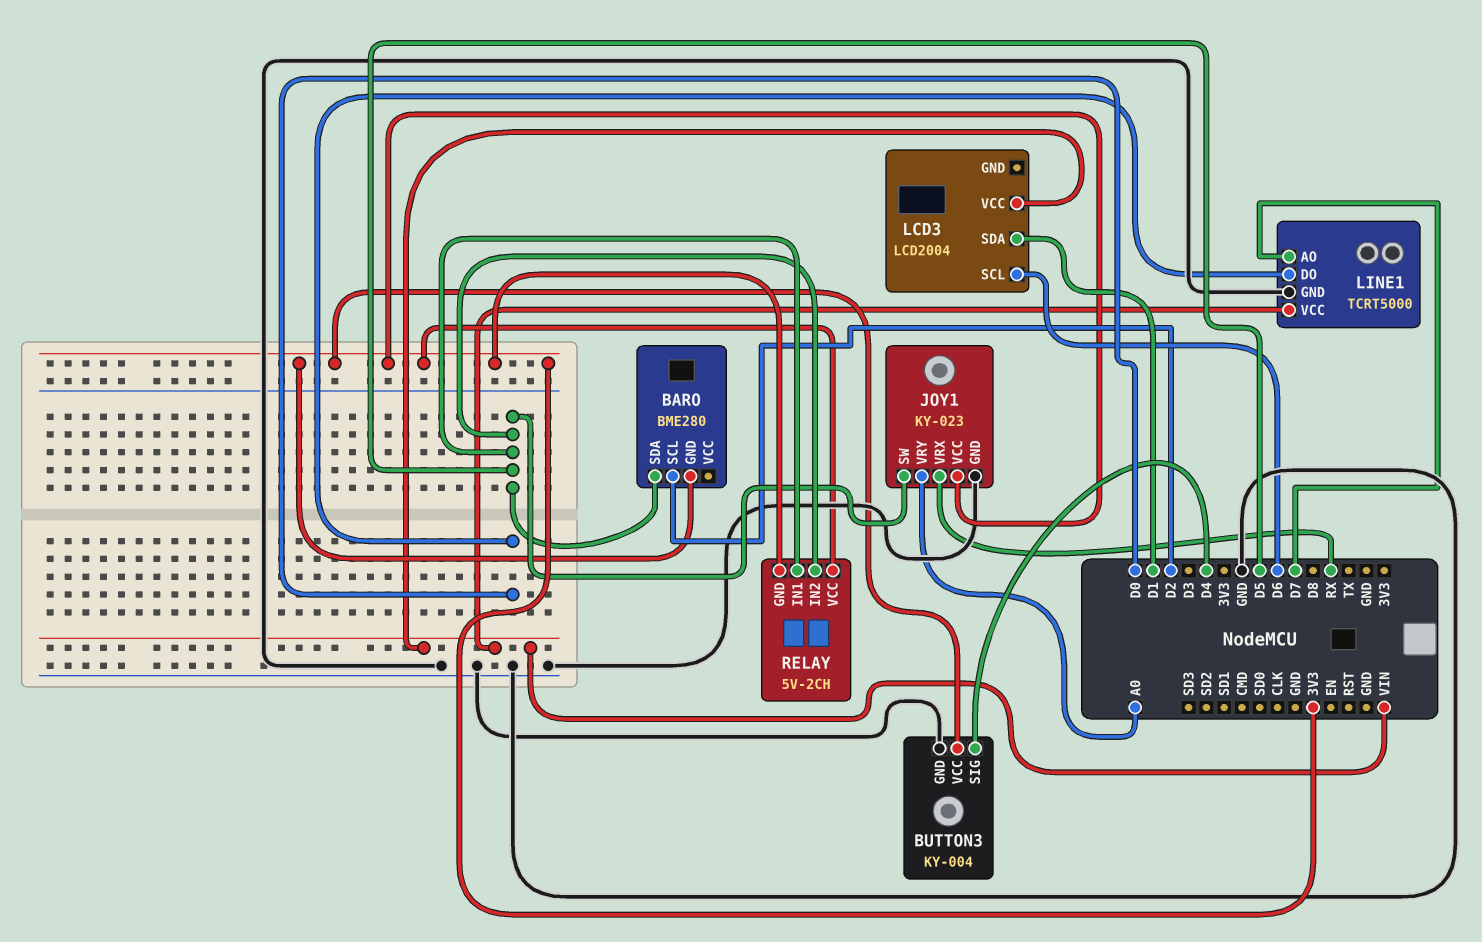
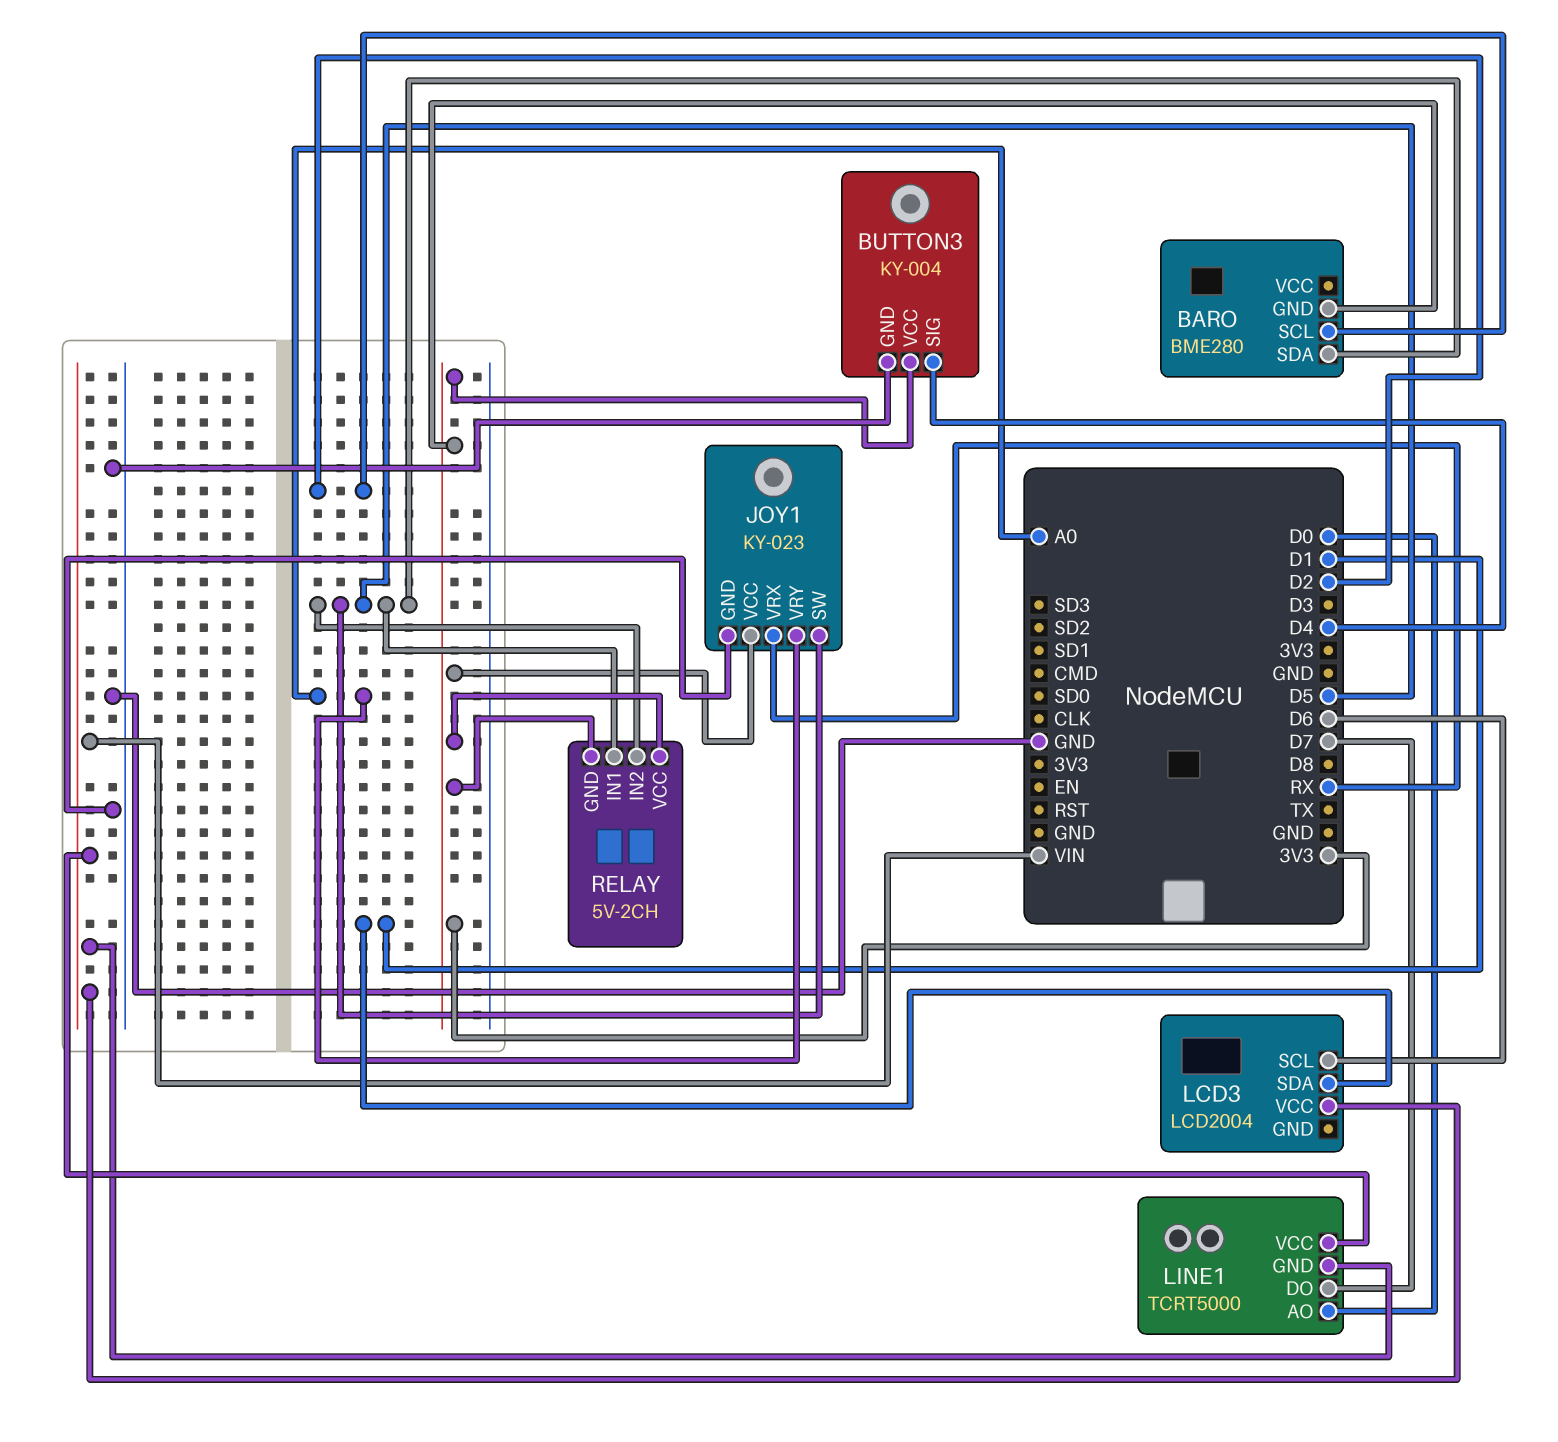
LINE1 pin AO: D7 -> D0
LINE1 pin DO: D0 -> D7
LINE1 pin GND: GND -> VIN

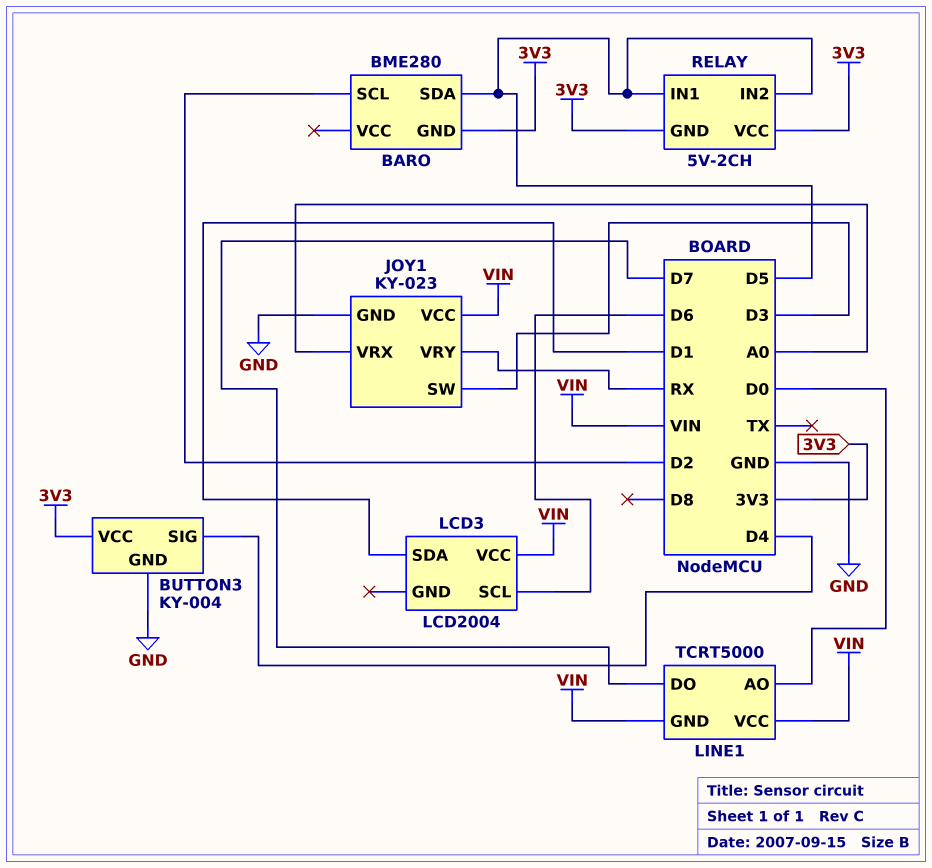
JOY1 pin SW: D5 -> D3
JOY1 pin VCC: 3V3 -> VIN
JOY1 pin VRX: RX -> A0
JOY1 pin VRY: A0 -> RX

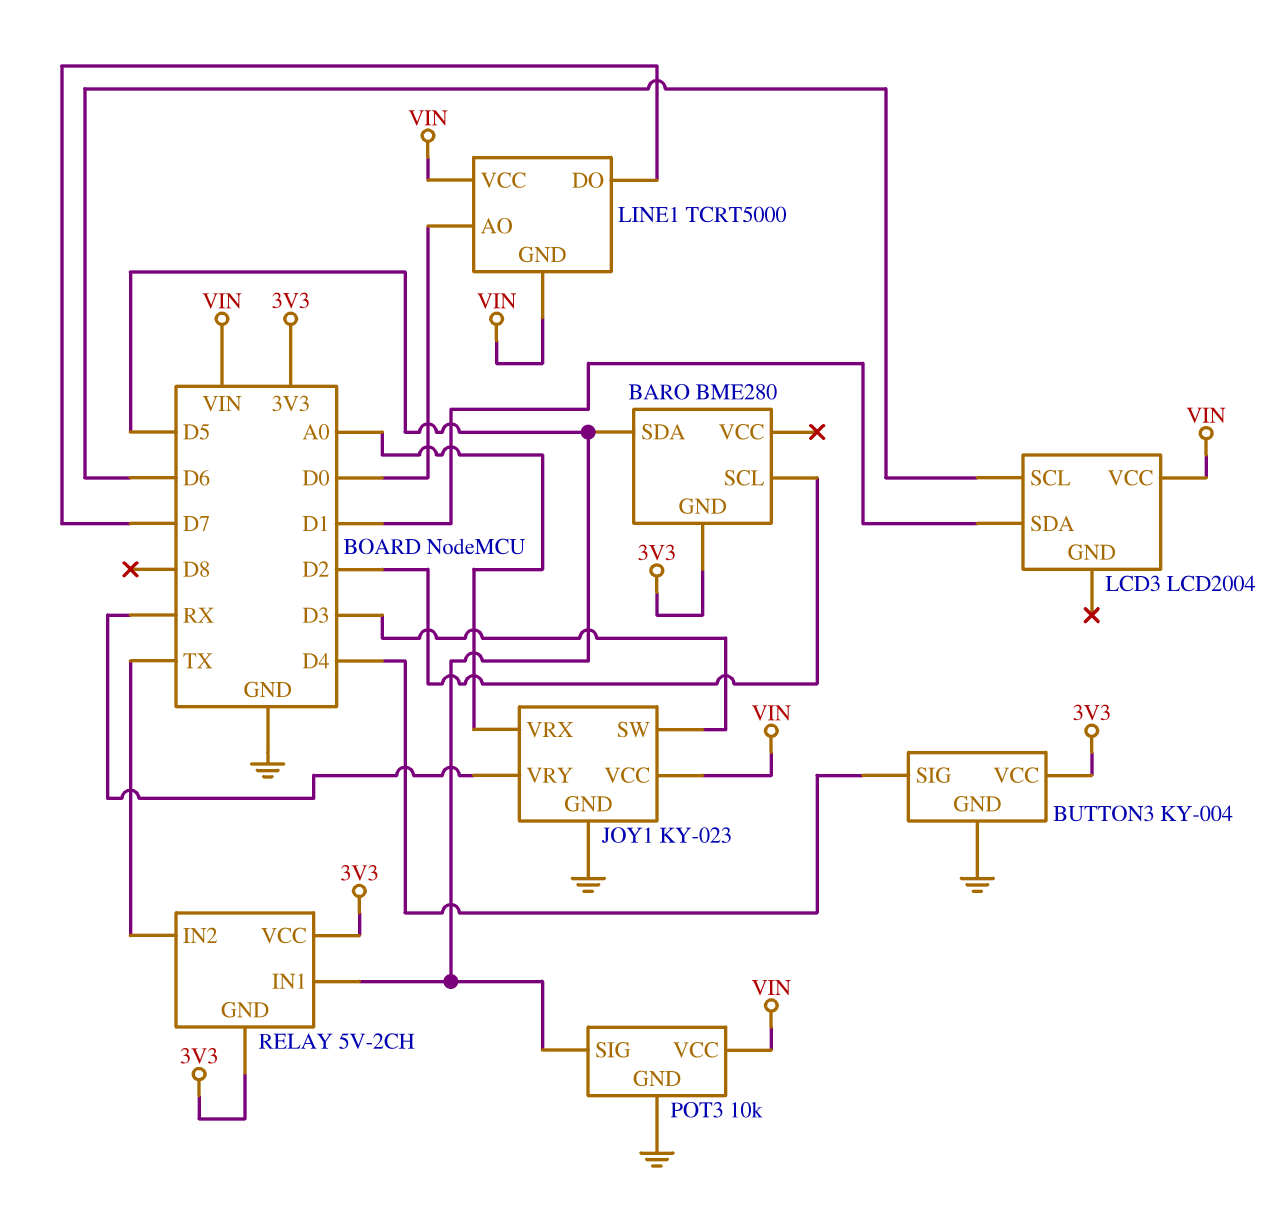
POT3: none -> 10k
POT3 pin GND: none -> GND
POT3 pin SIG: none -> D5
POT3 pin VCC: none -> VIN
RELAY pin IN2: D5 -> TX

